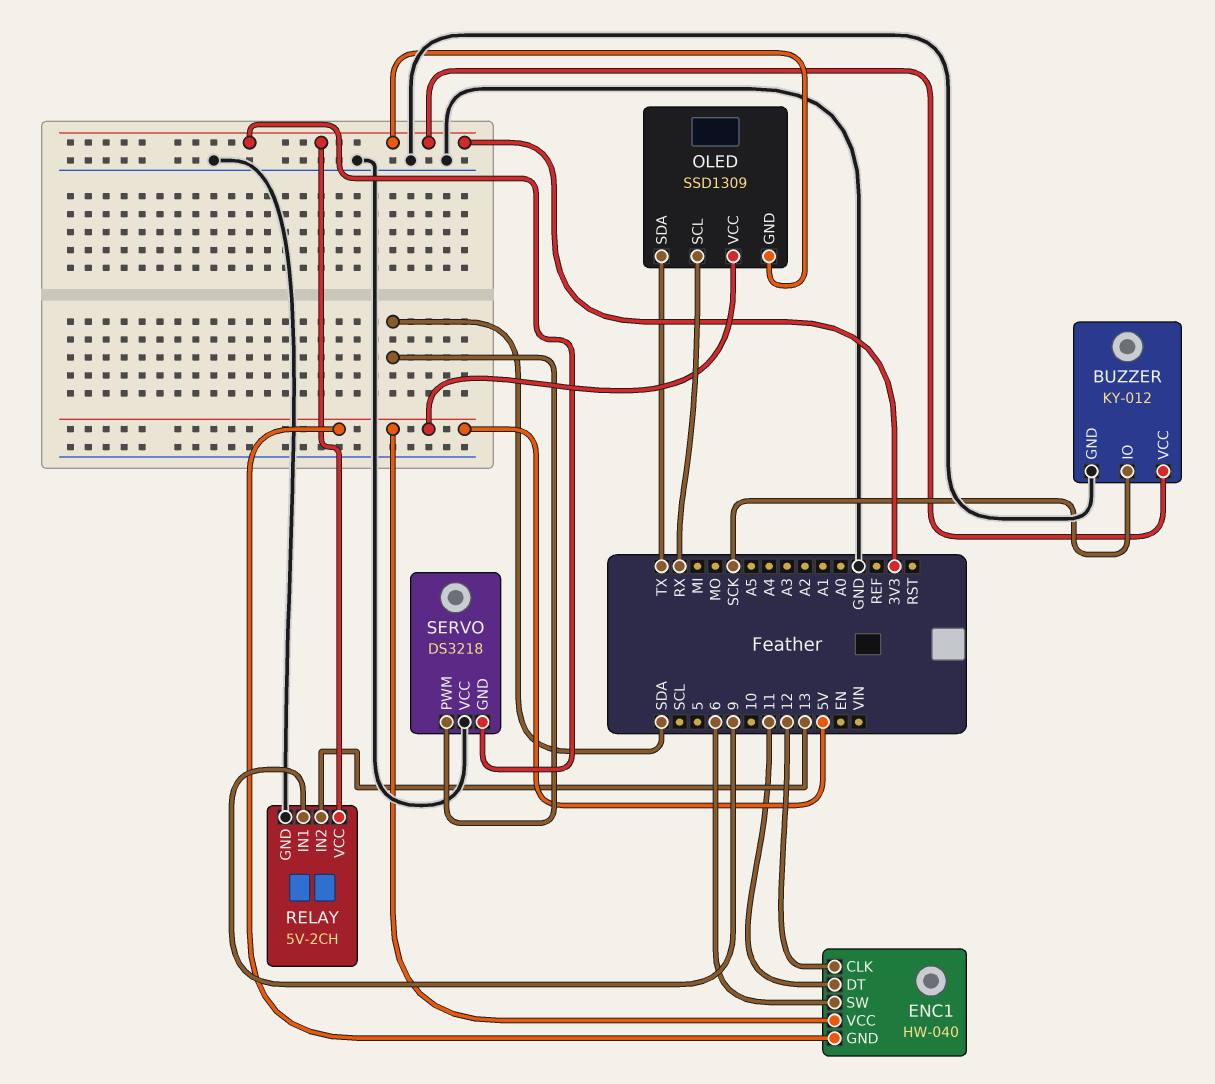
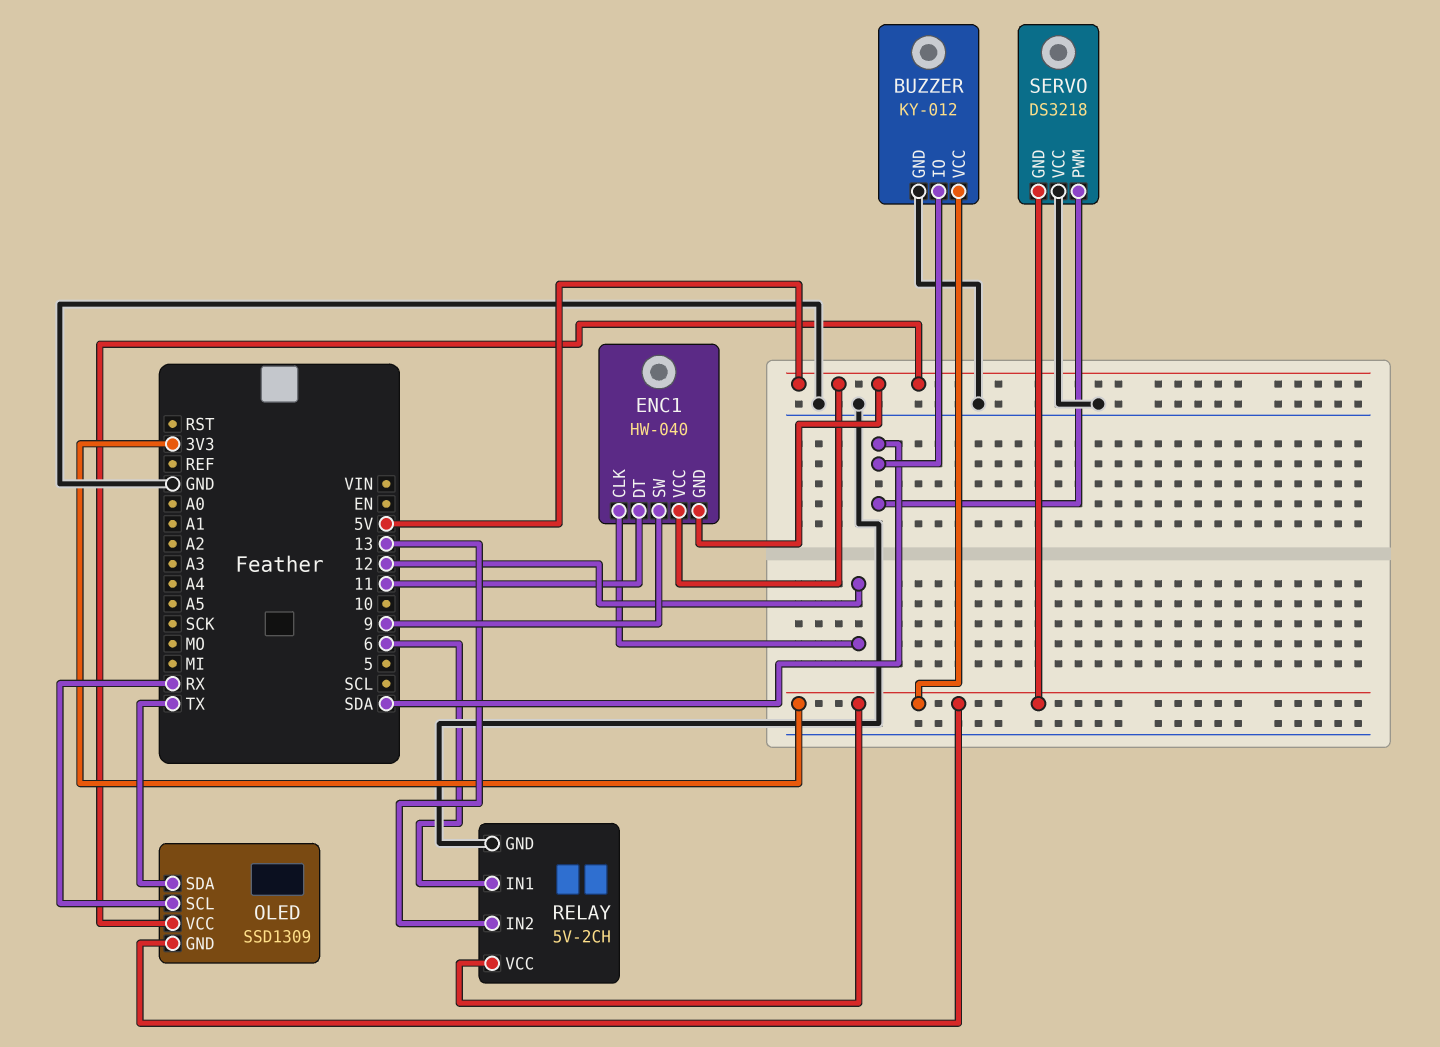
BUZZER pin IO: SCK -> SDA
ENC1 pin SW: 6 -> 9
RELAY pin IN1: 9 -> 6

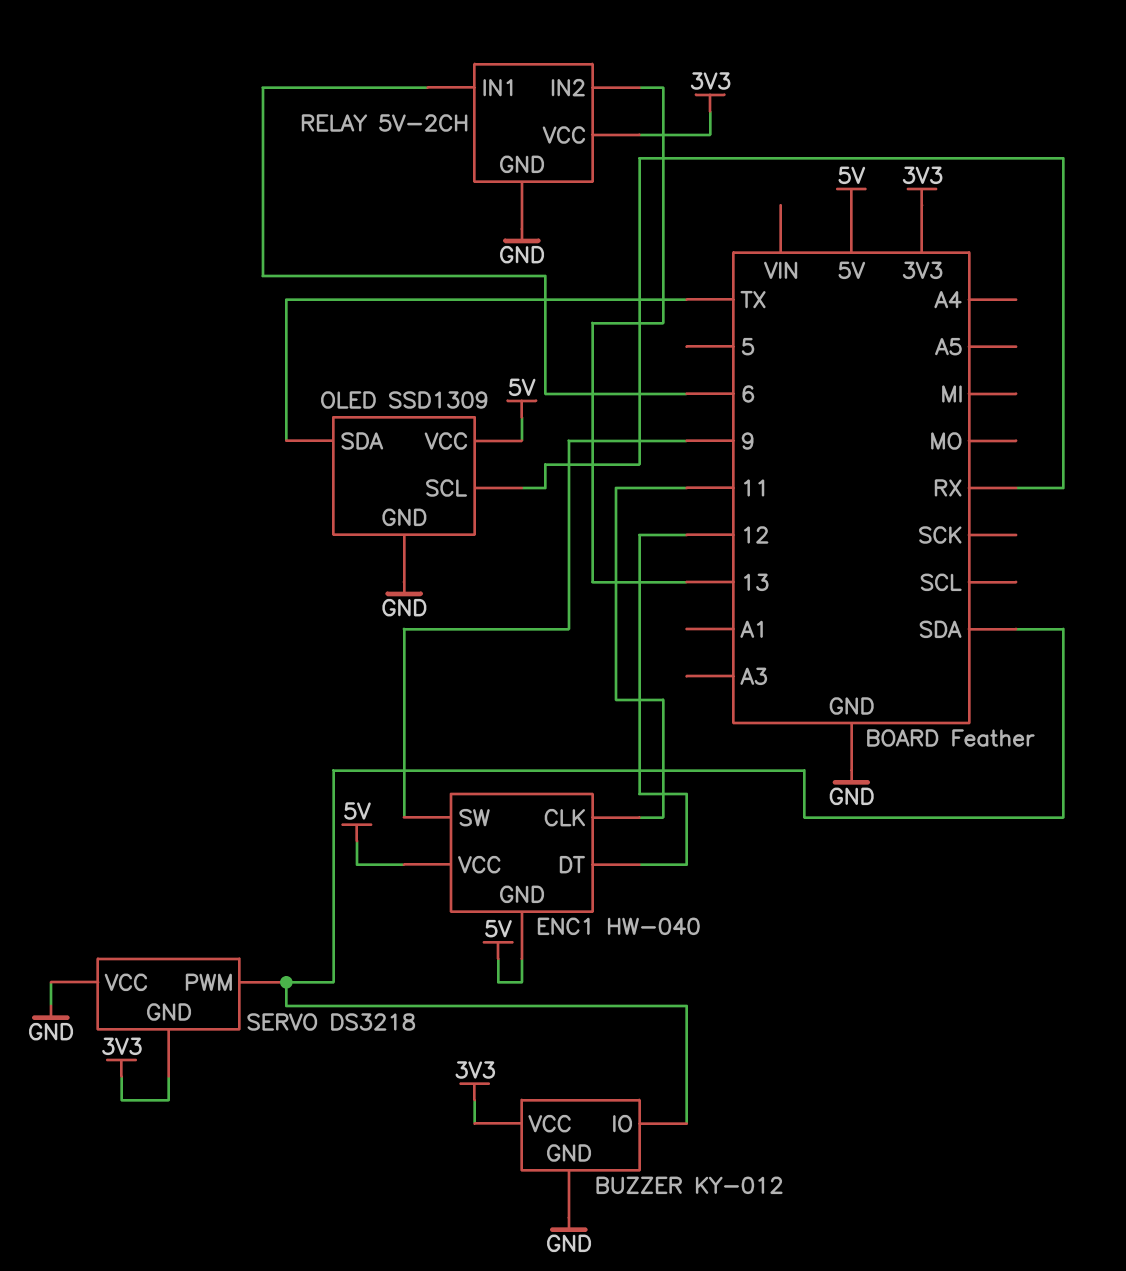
ENC1 pin CLK: 12 -> 11
ENC1 pin DT: 11 -> 12
OLED pin GND: 3V3 -> GND

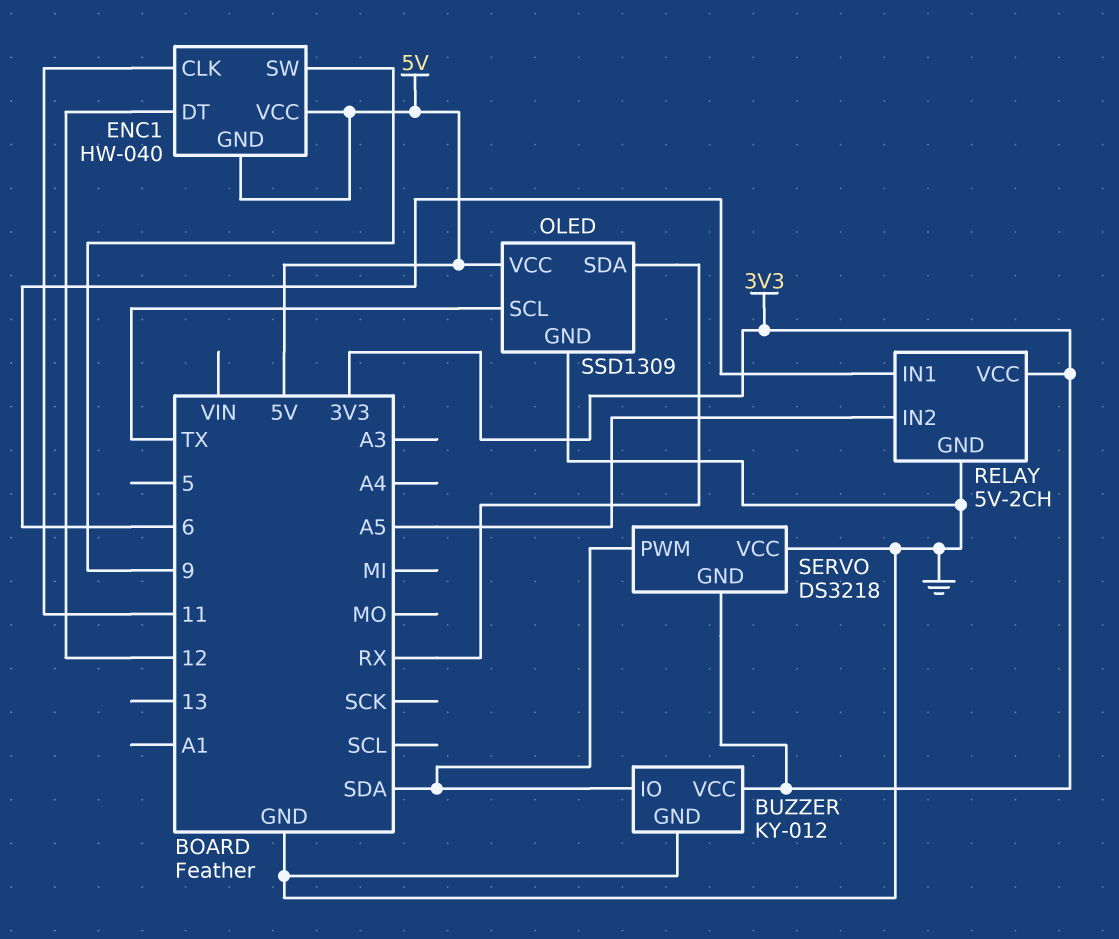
OLED pin SCL: RX -> TX
OLED pin SDA: TX -> RX
RELAY pin IN2: 13 -> A5

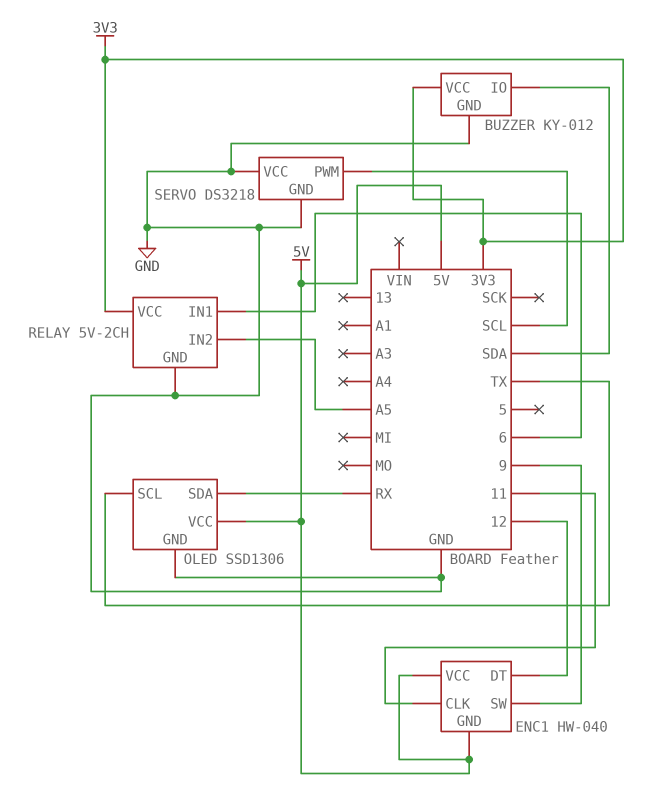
OLED: SSD1309 -> SSD1306
SERVO pin GND: 3V3 -> GND
SERVO pin PWM: SDA -> SCL

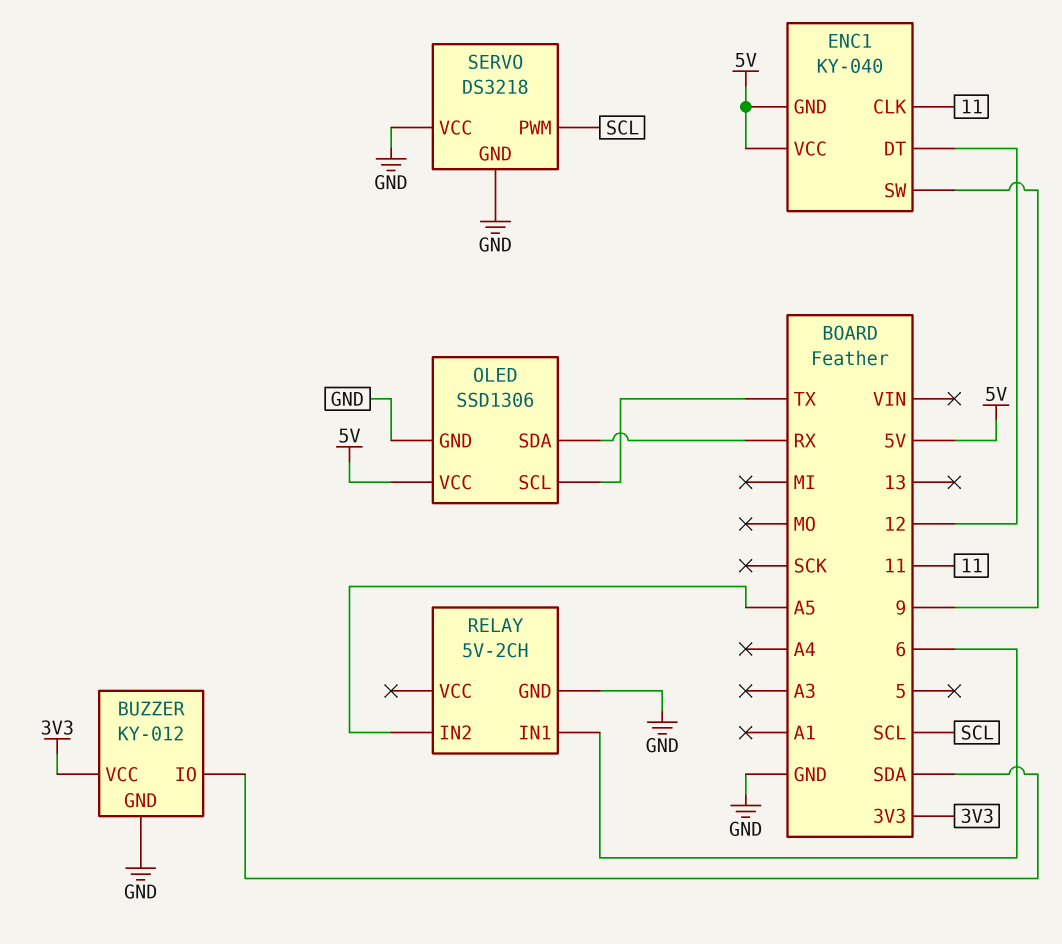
ENC1: HW-040 -> KY-040
RELAY pin VCC: 3V3 -> none

